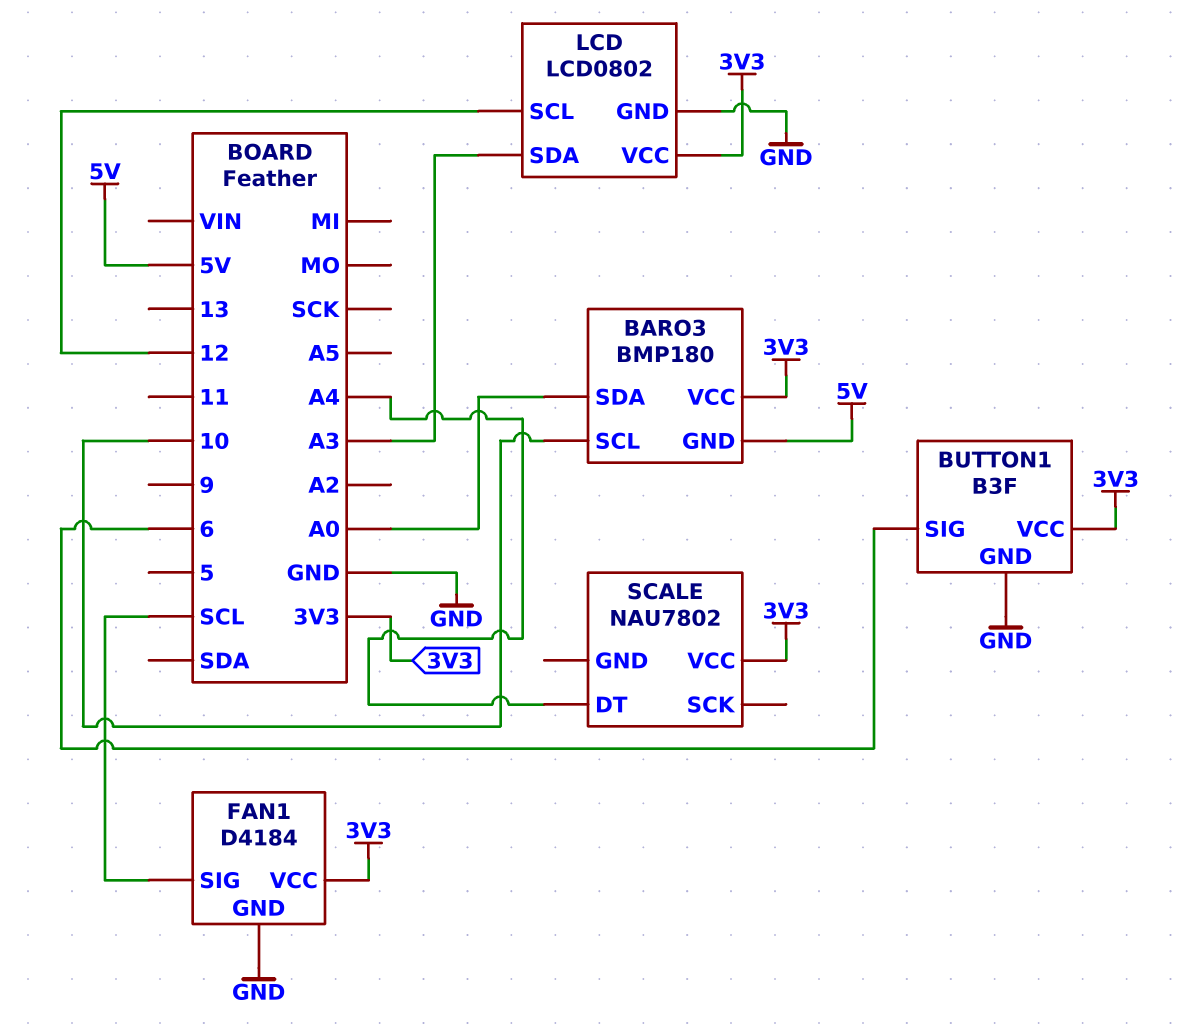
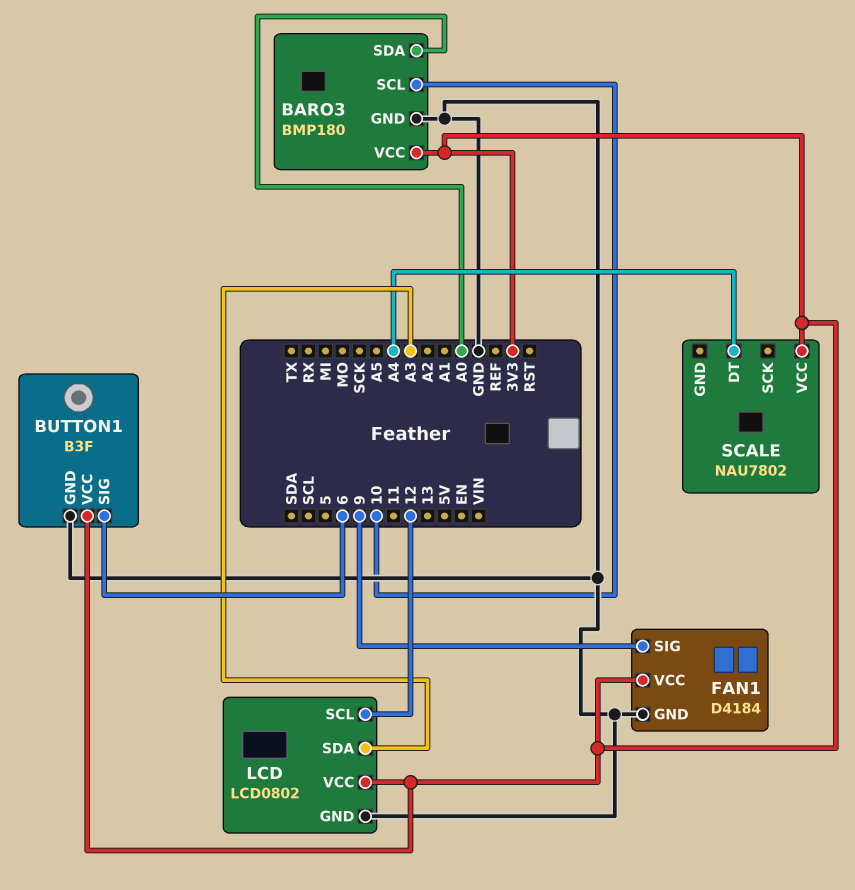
BARO3 pin GND: 5V -> GND
FAN1 pin SIG: SCL -> 9

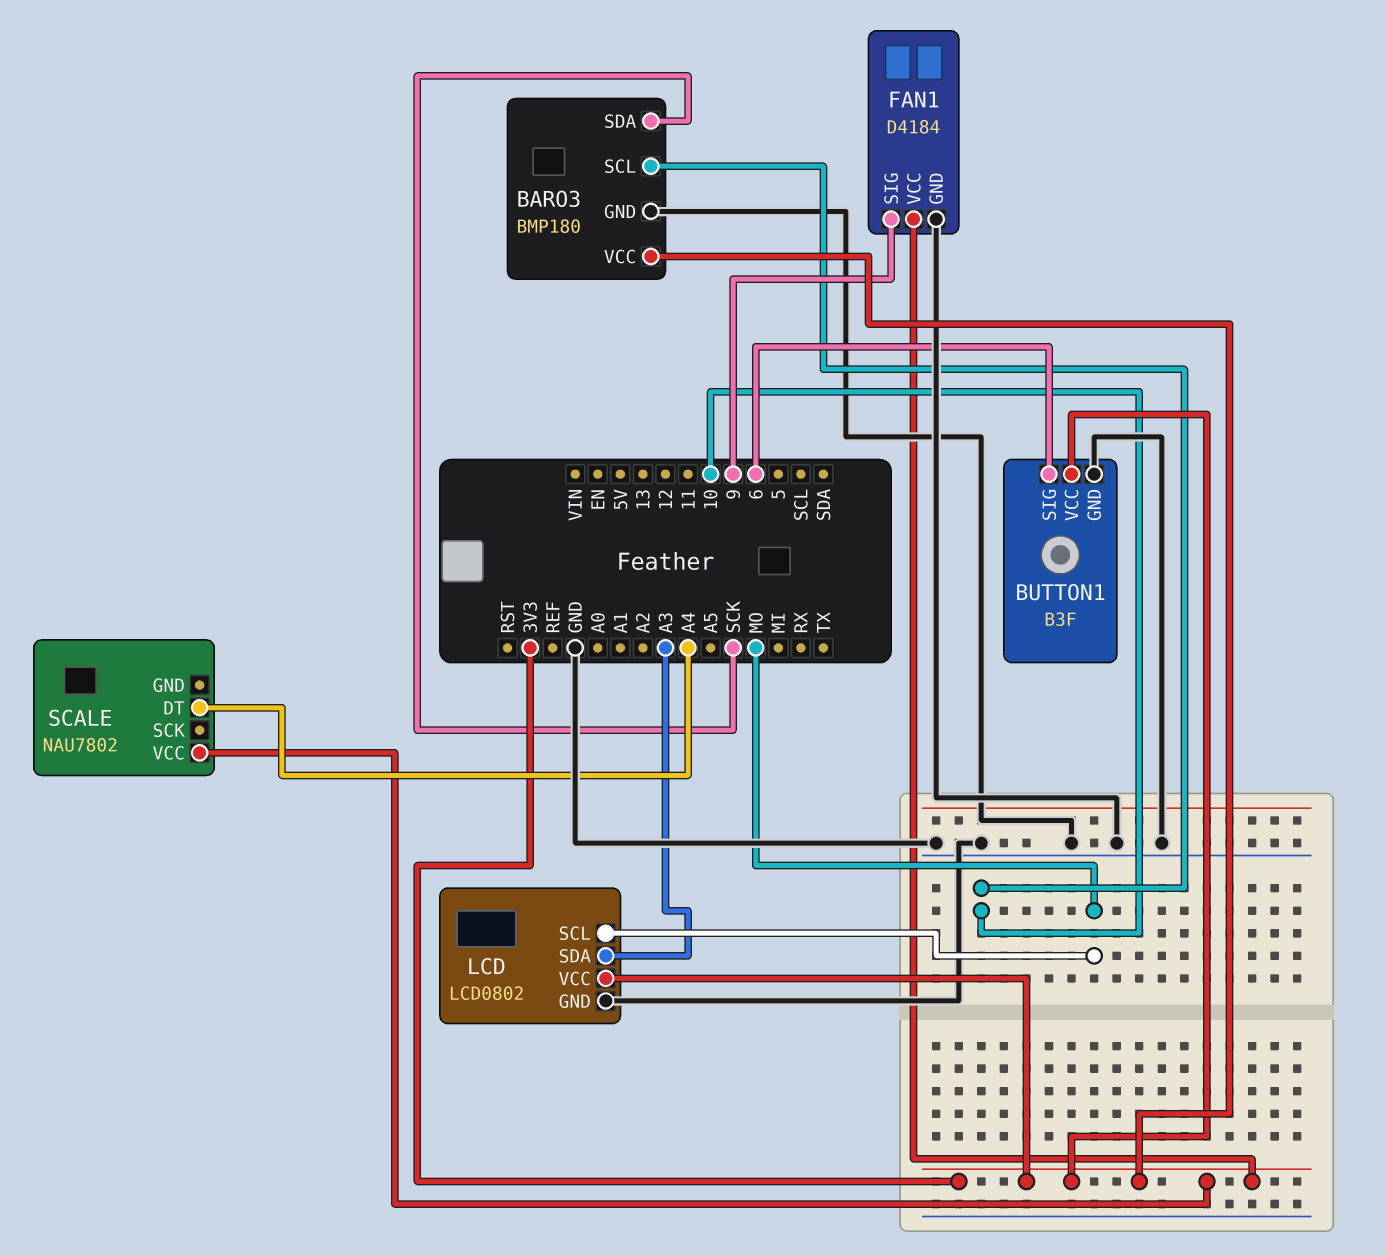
BARO3 pin SDA: A0 -> SCK
LCD pin SCL: 12 -> MO

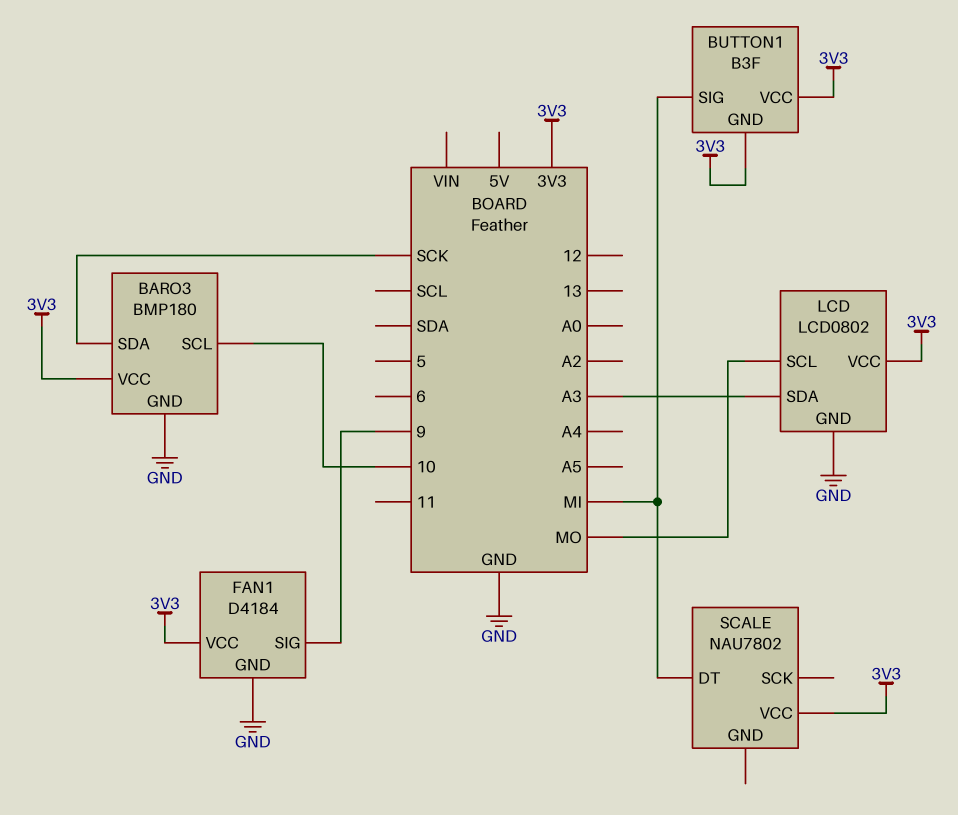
BUTTON1 pin GND: GND -> 3V3
BUTTON1 pin SIG: 6 -> MI
SCALE pin DT: A4 -> MI

